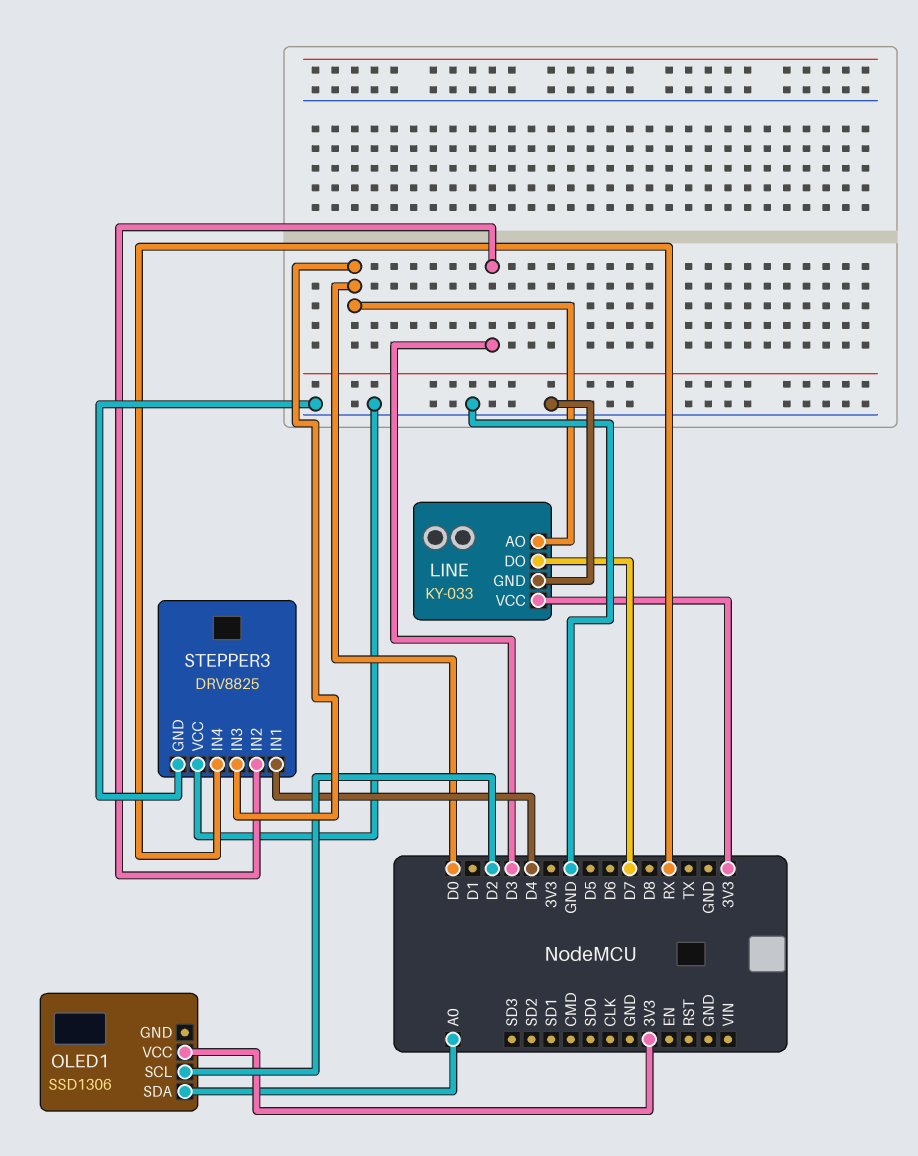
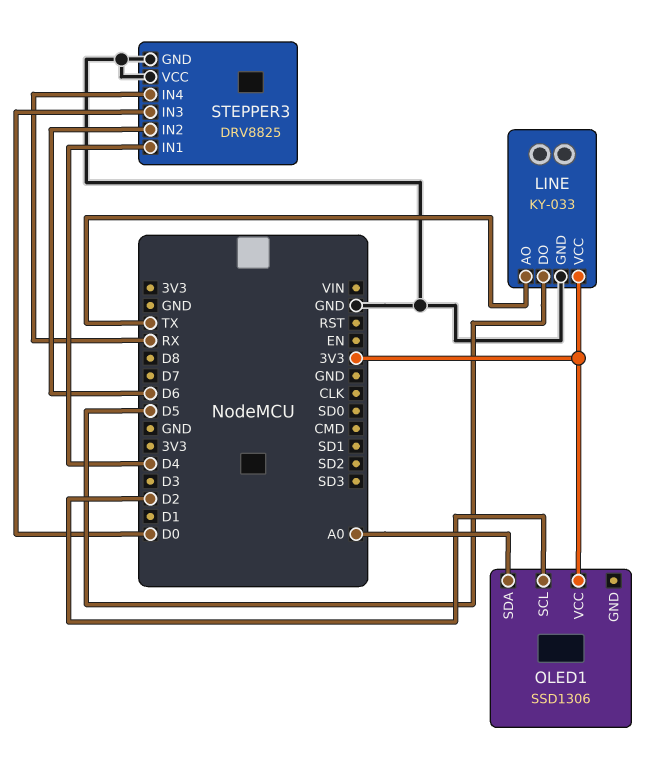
LINE pin AO: D0 -> TX
LINE pin DO: D7 -> D5
STEPPER3 pin IN2: D3 -> D6

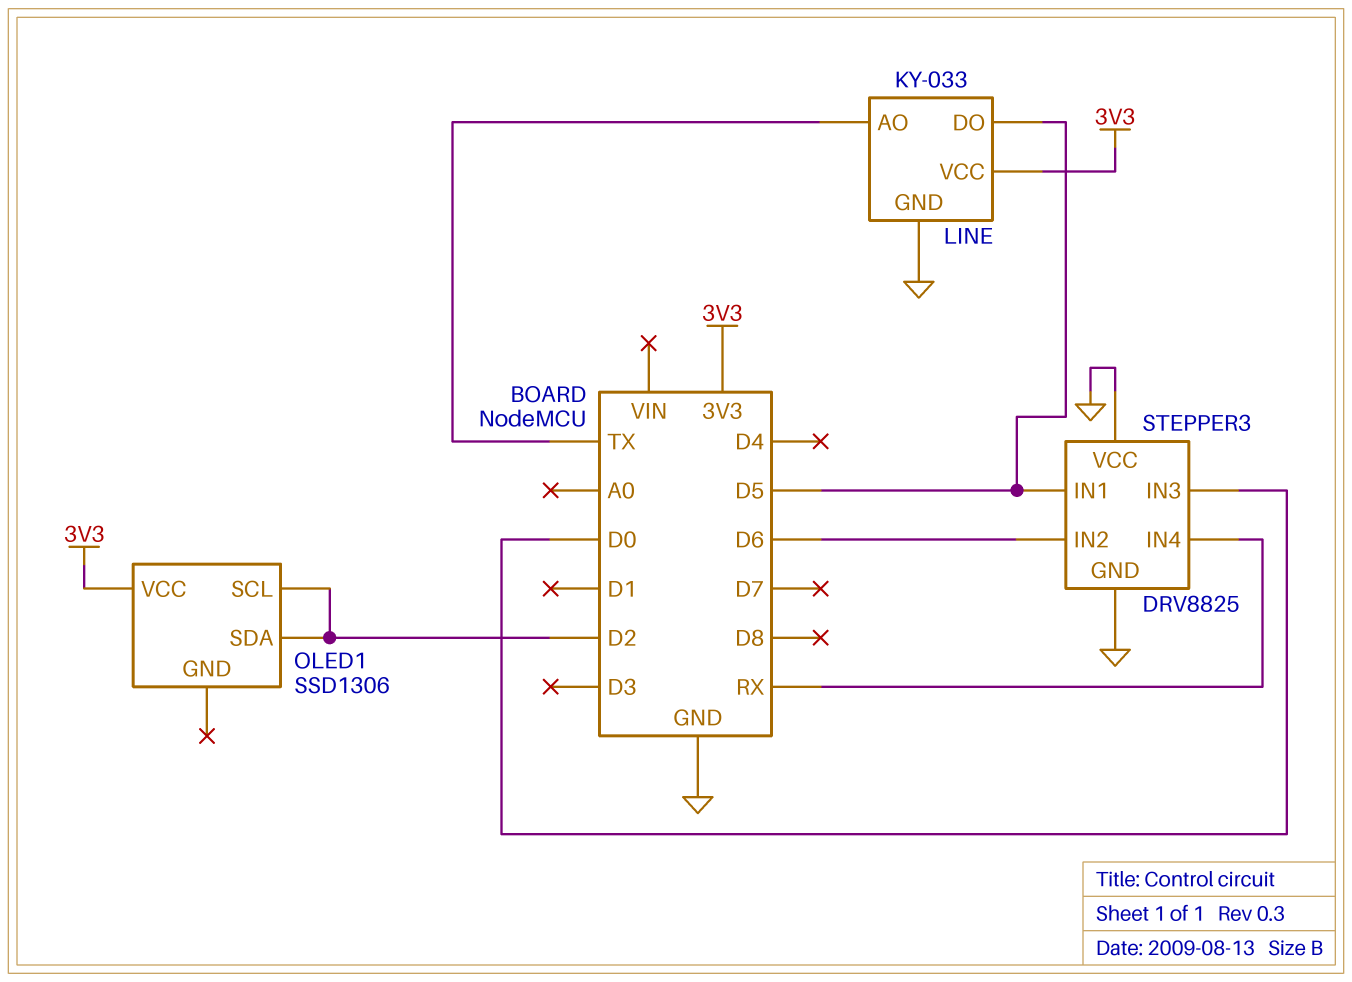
OLED1 pin SDA: A0 -> D2
STEPPER3 pin IN1: D4 -> D5

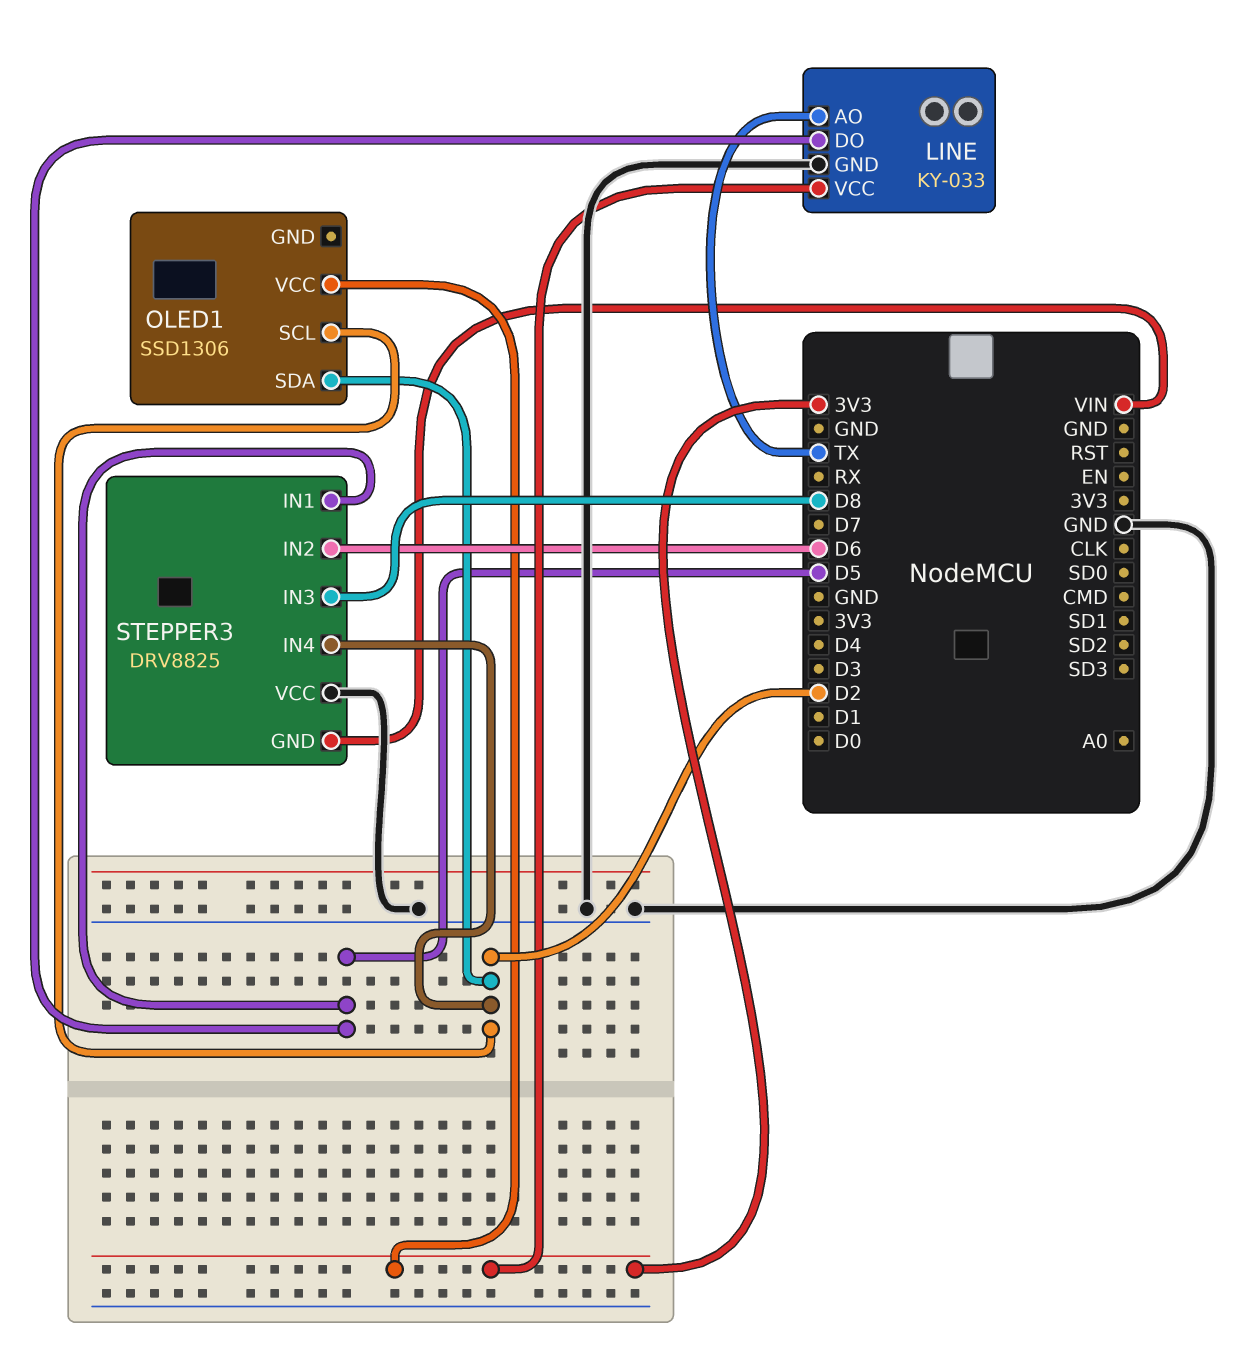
STEPPER3 pin GND: GND -> VIN
STEPPER3 pin IN3: D0 -> D8
STEPPER3 pin IN4: RX -> D2

